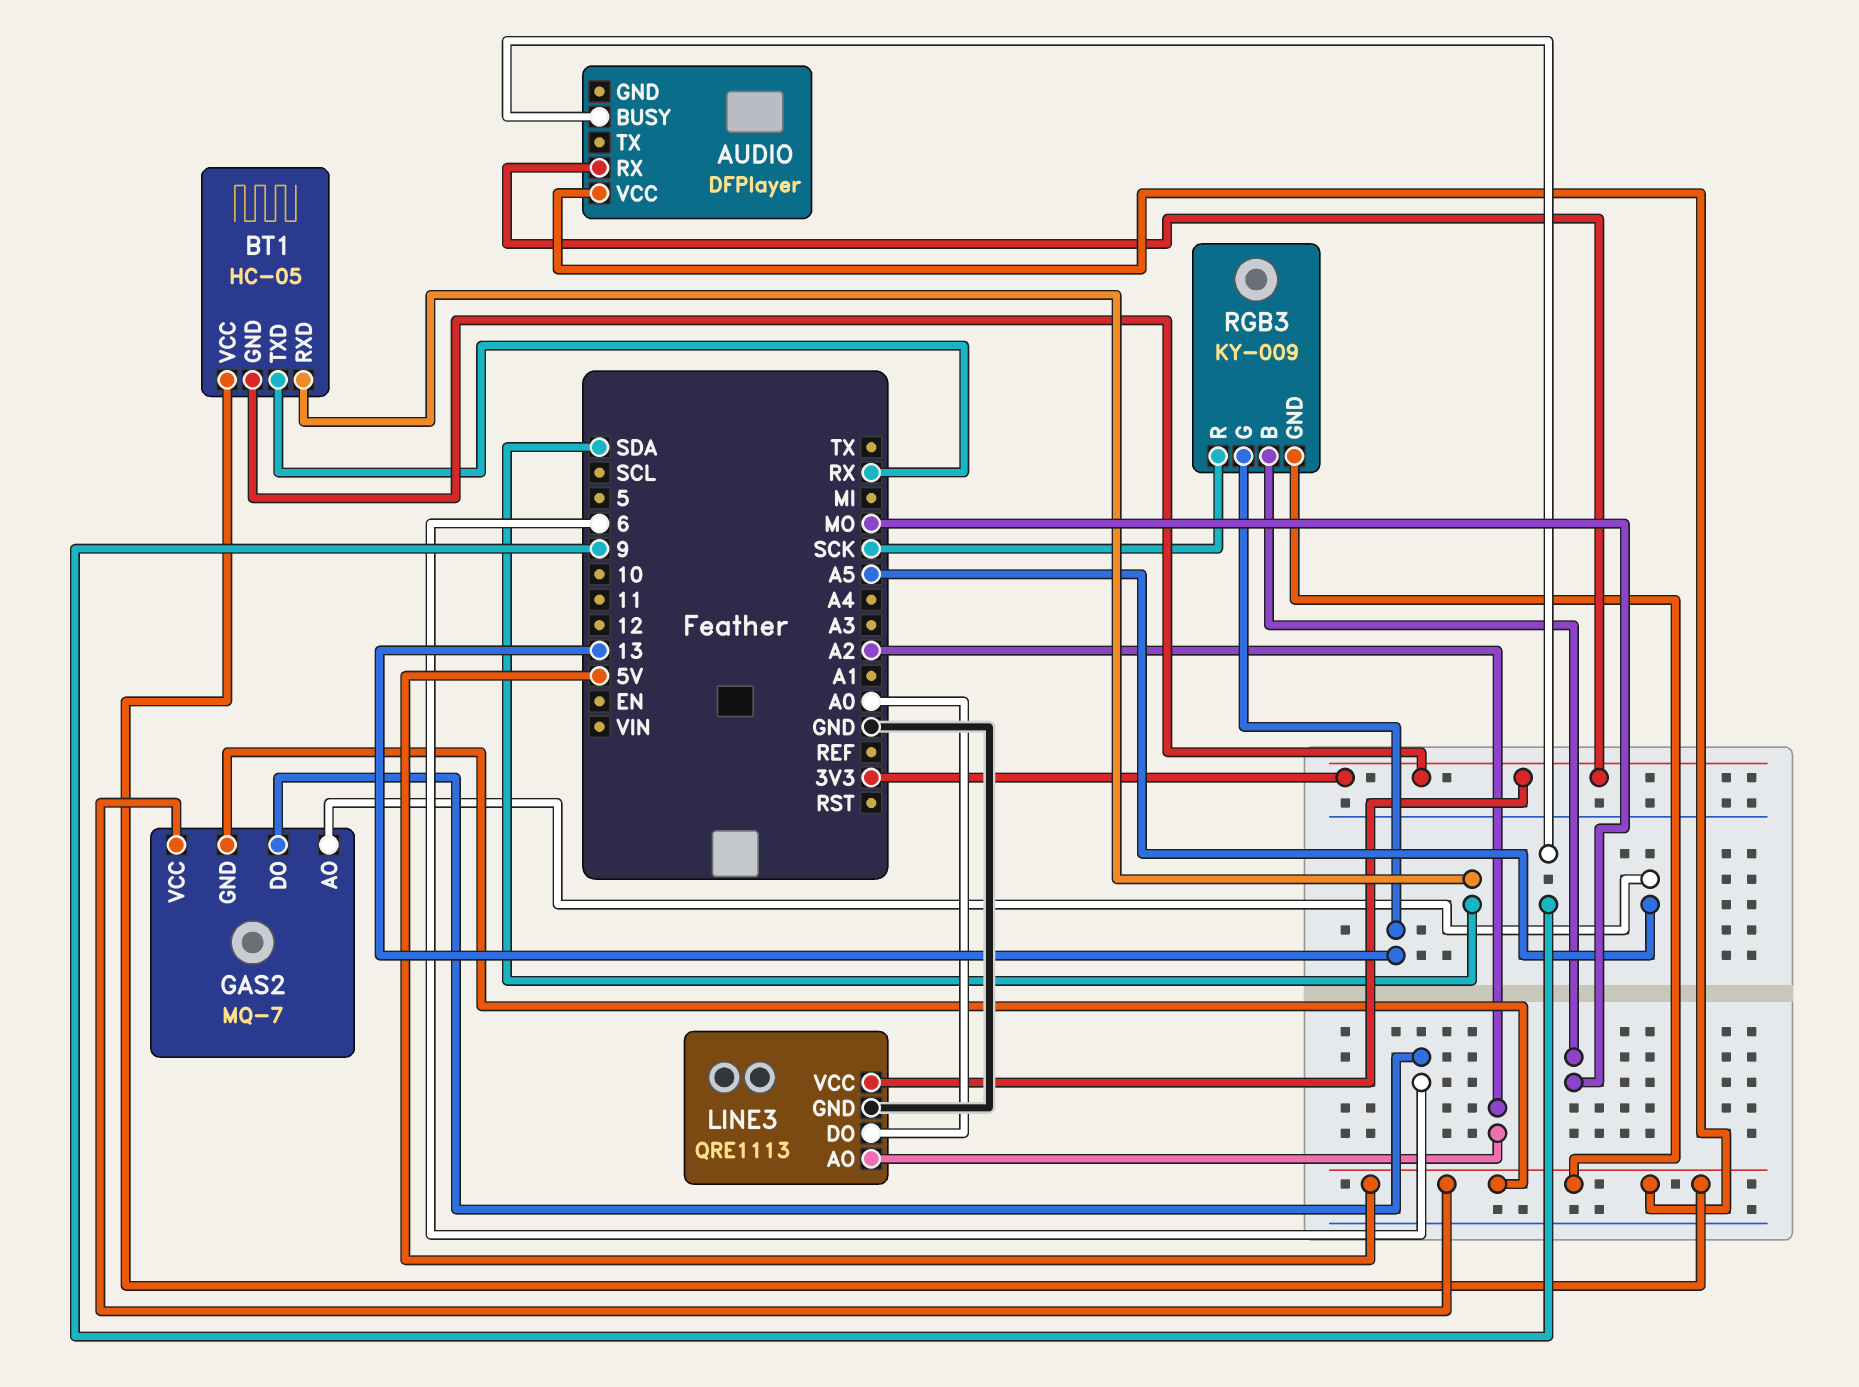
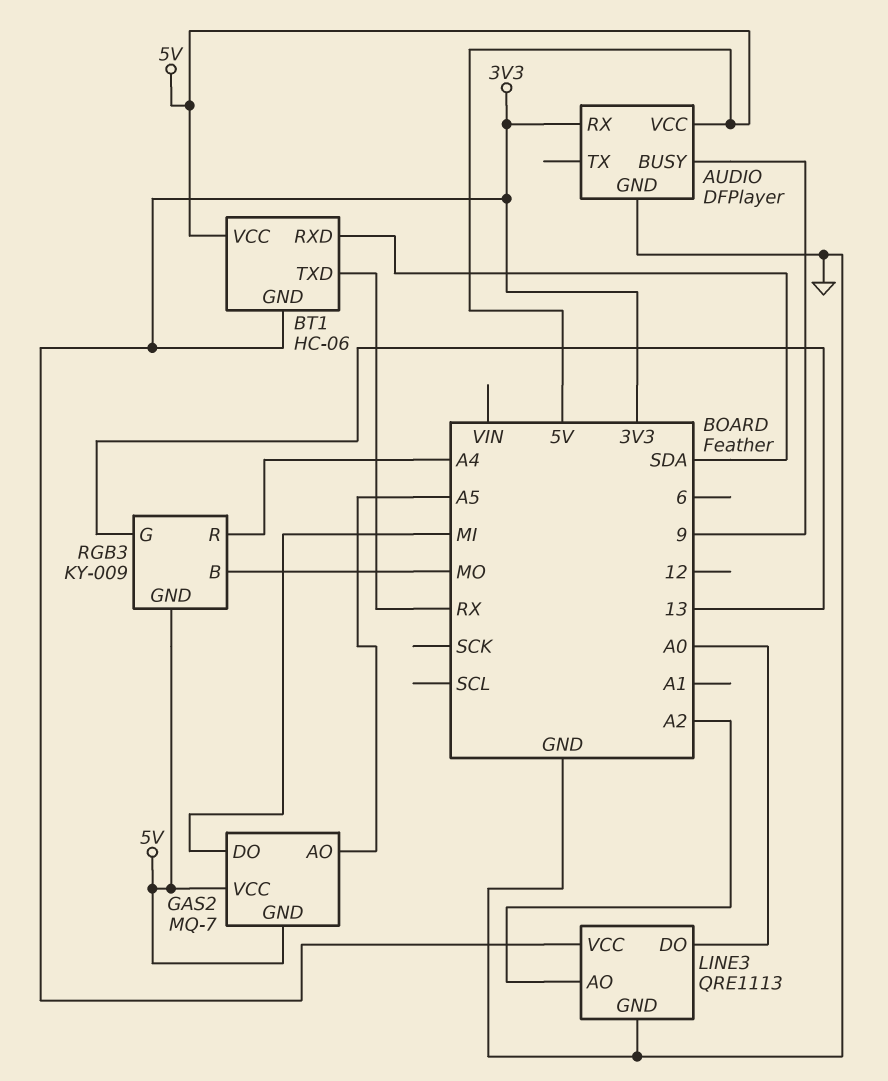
AUDIO pin GND: none -> GND
BT1: HC-05 -> HC-06
GAS2 pin DO: 6 -> MI
RGB3 pin R: SCK -> A4

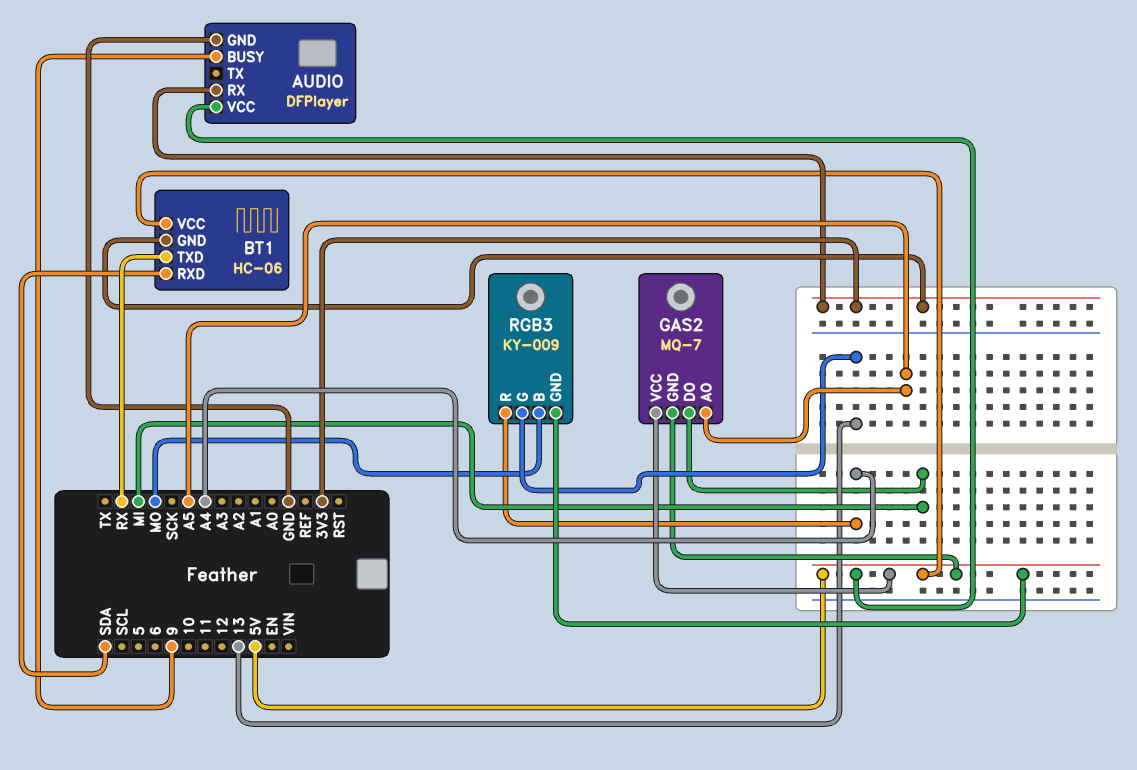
LINE3: QRE1113 -> none
LINE3 pin AO: A2 -> none
LINE3 pin DO: A0 -> none
LINE3 pin GND: GND -> none
LINE3 pin VCC: 3V3 -> none

